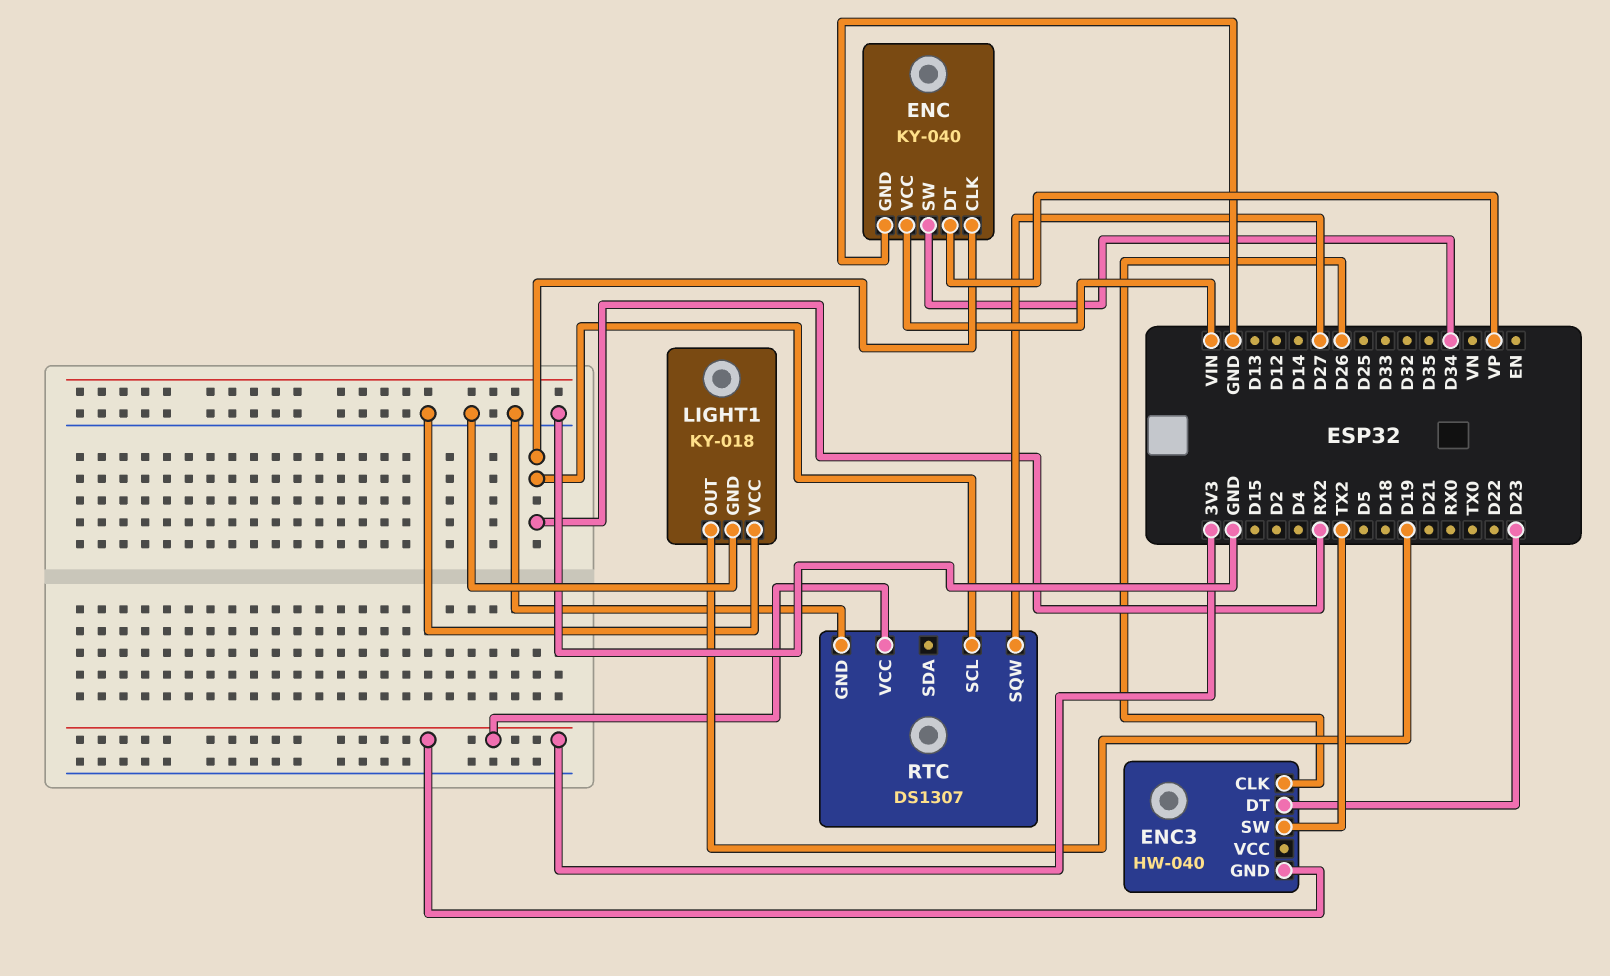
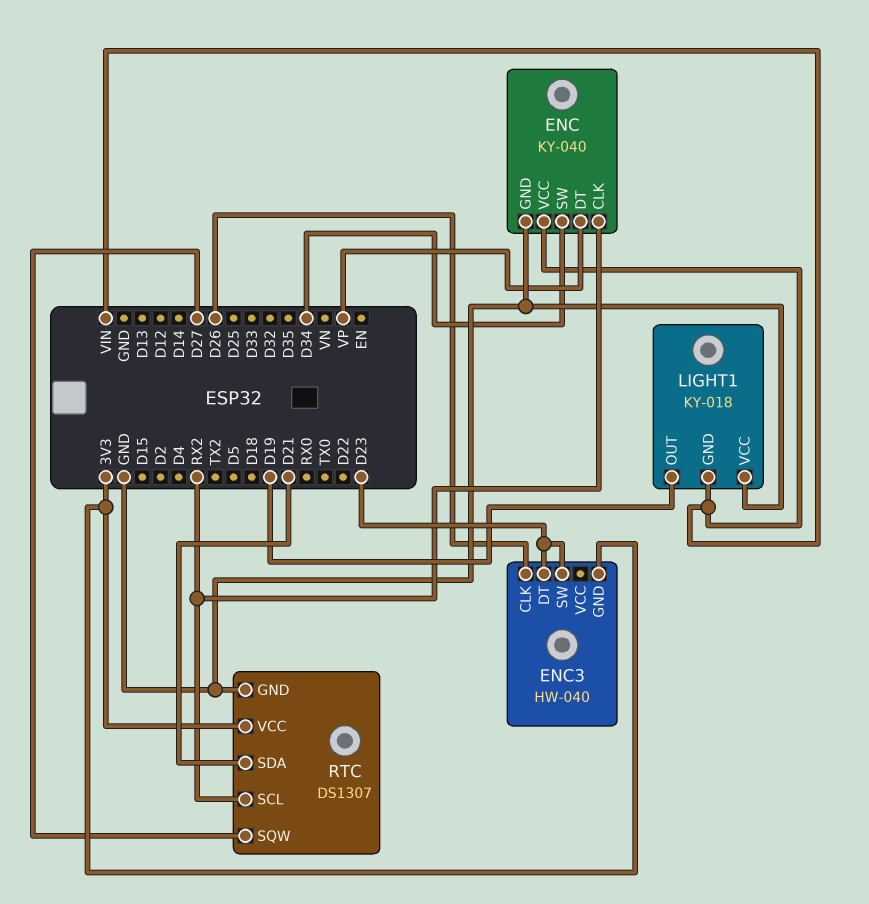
ENC3 pin SW: TX2 -> D23
LIGHT1 pin GND: GND -> VIN
RTC pin SDA: none -> D21

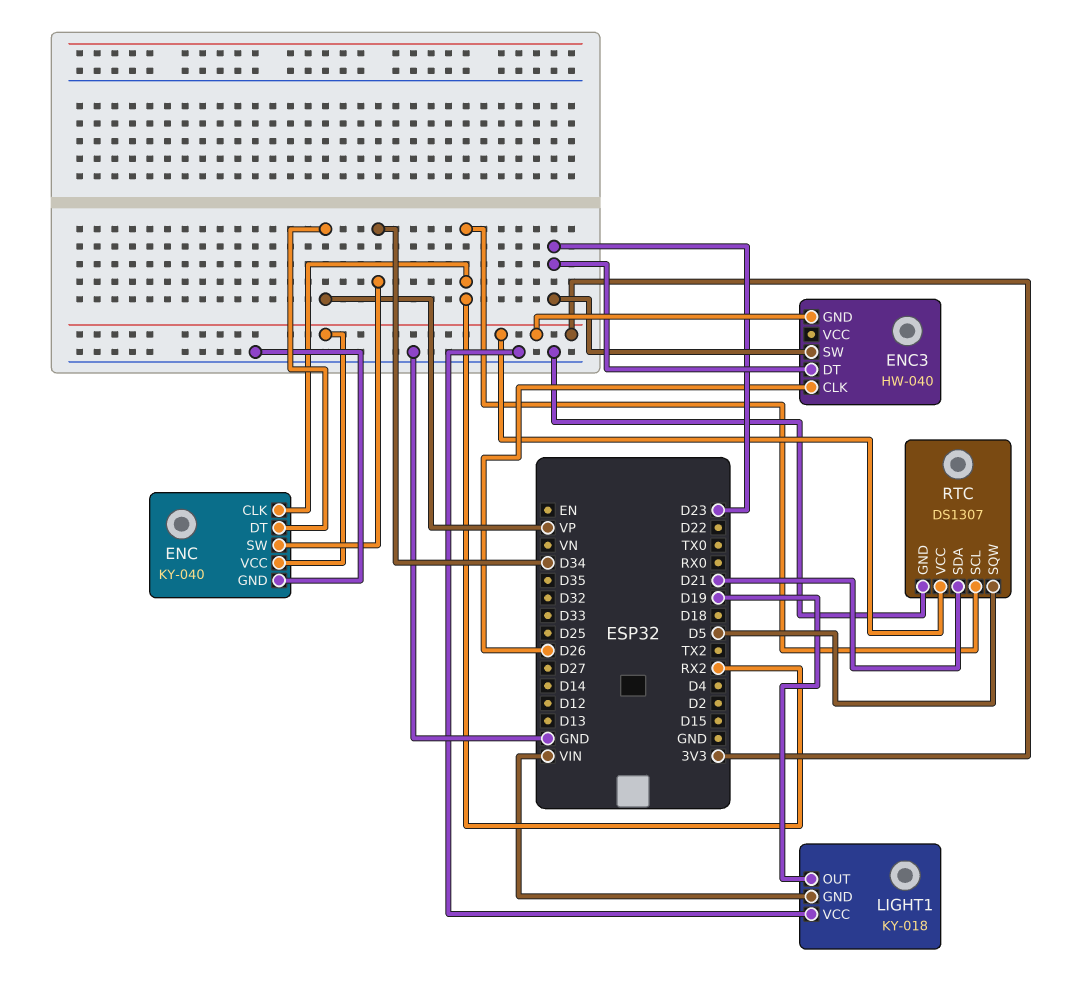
ENC pin VCC: VIN -> 3V3
RTC pin SQW: D27 -> D5

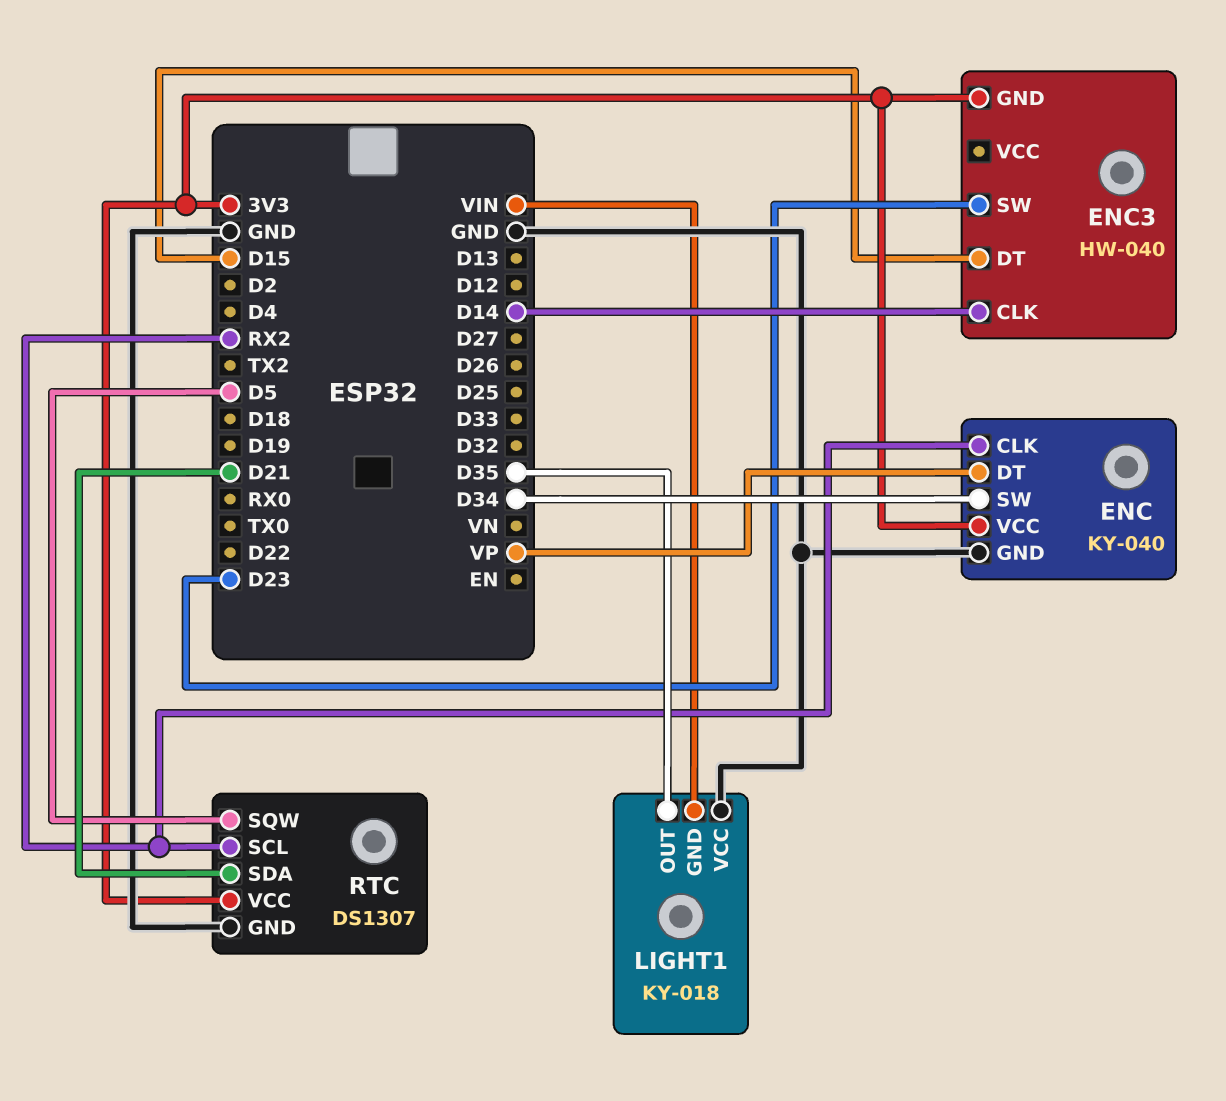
ENC3 pin CLK: D26 -> D14
ENC3 pin DT: D23 -> D15
LIGHT1 pin OUT: D19 -> D35

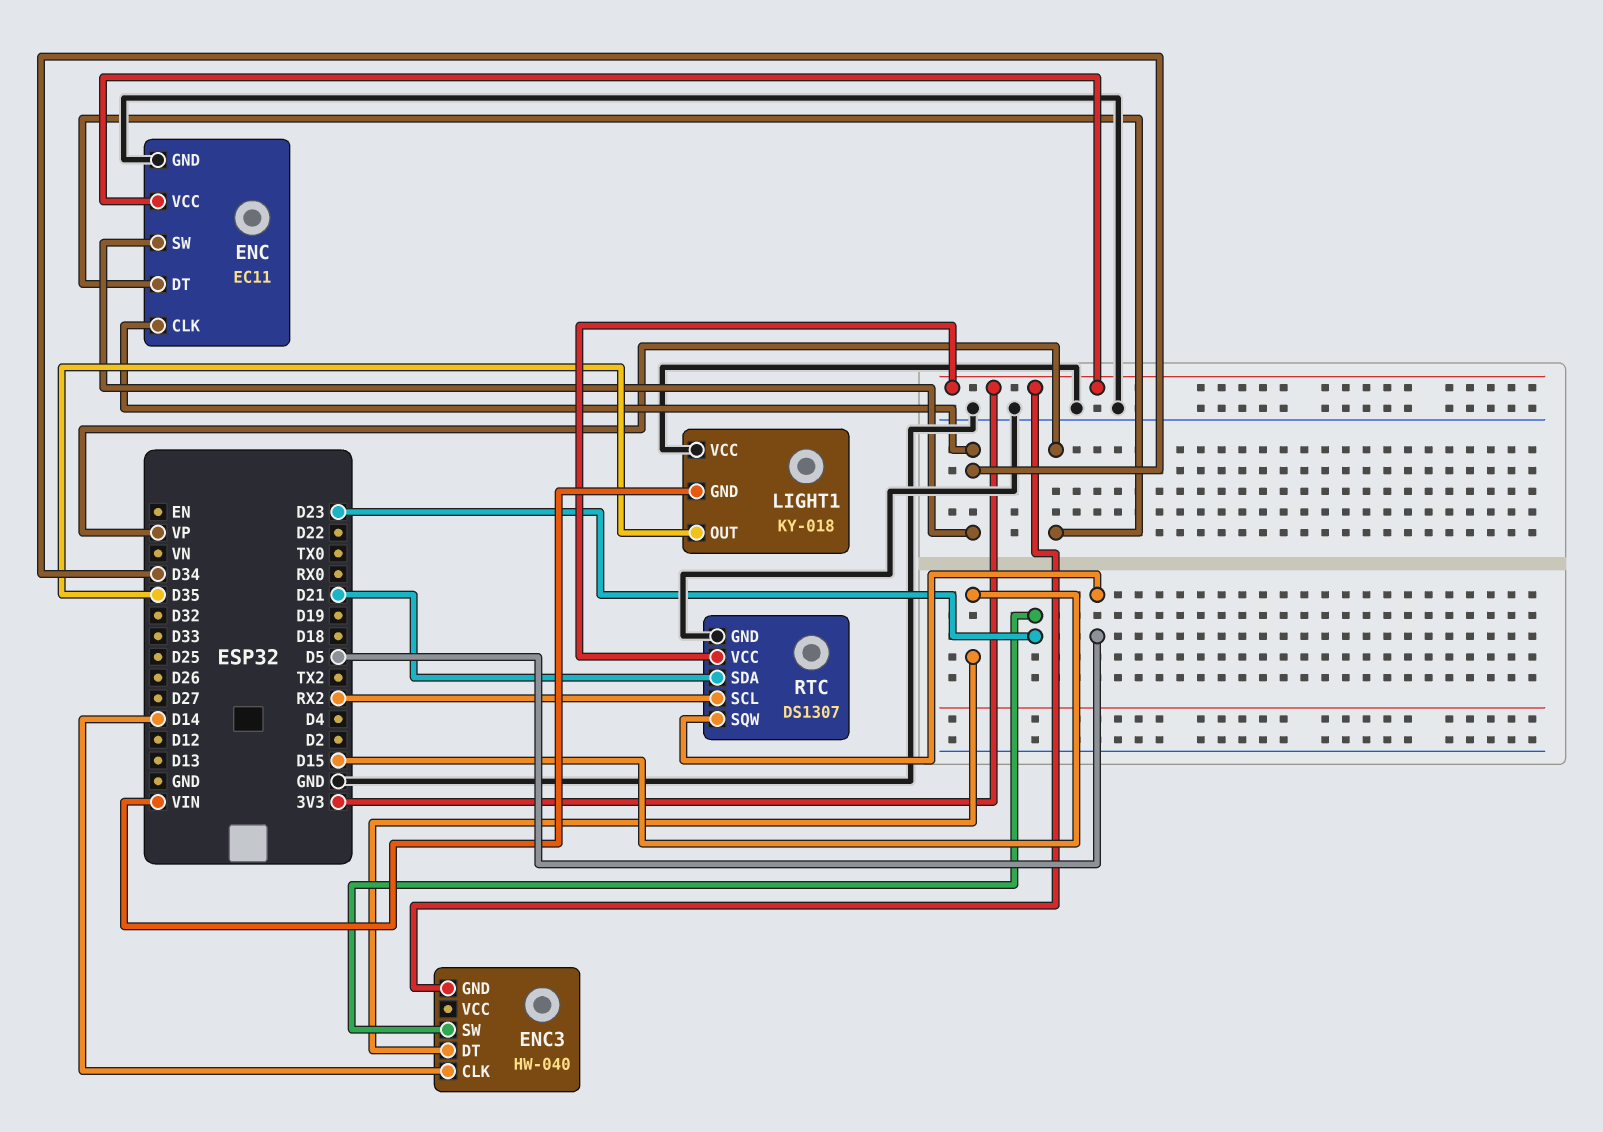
ENC: KY-040 -> EC11
ENC pin CLK: RX2 -> D34

